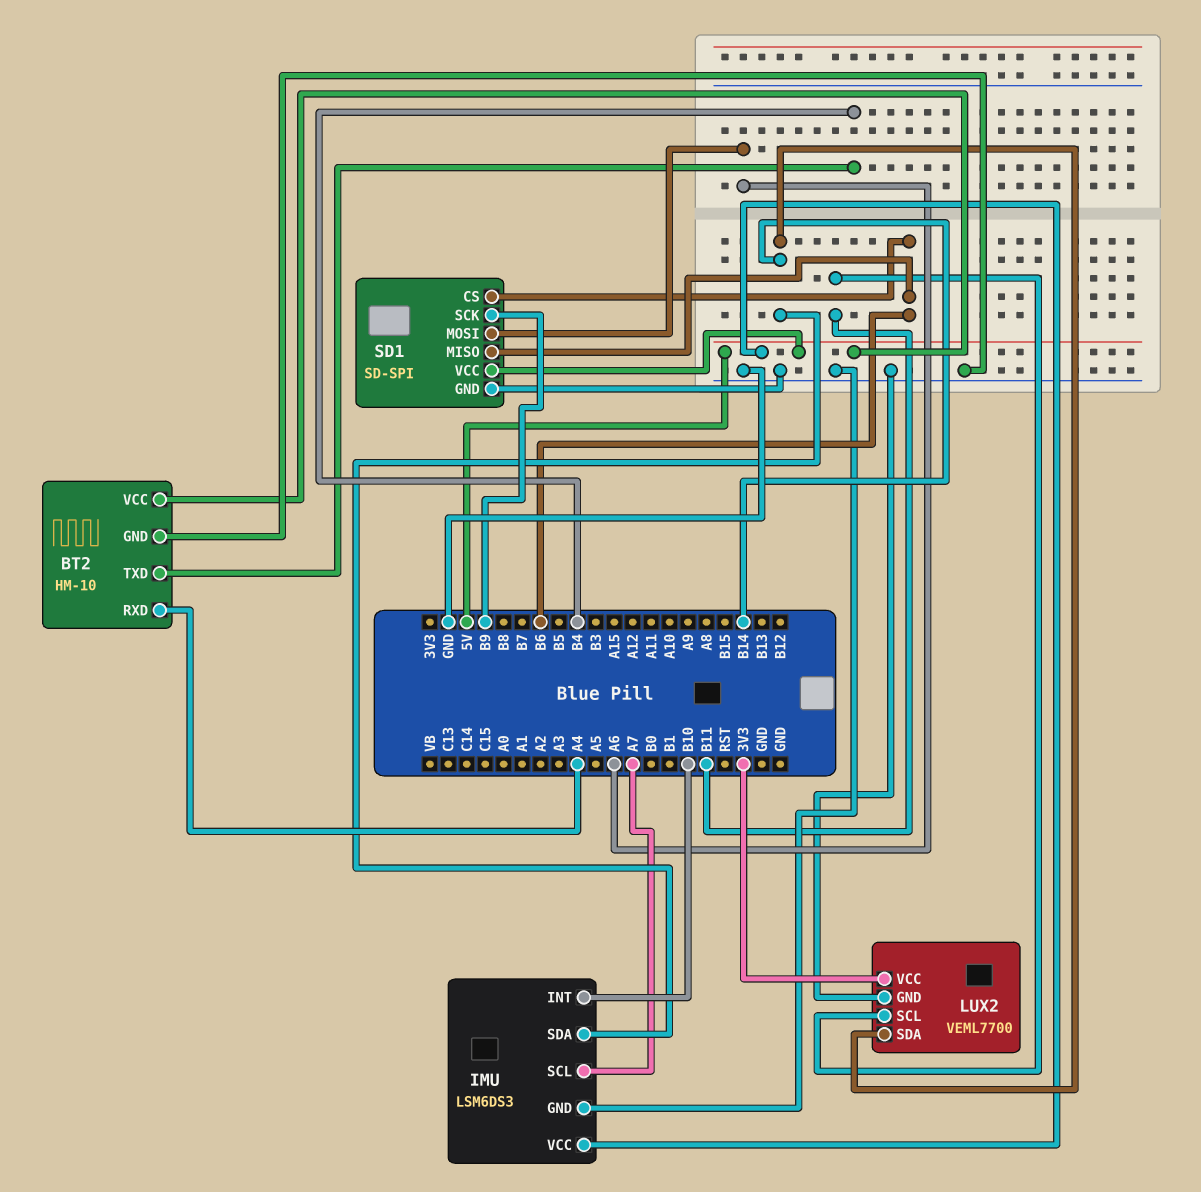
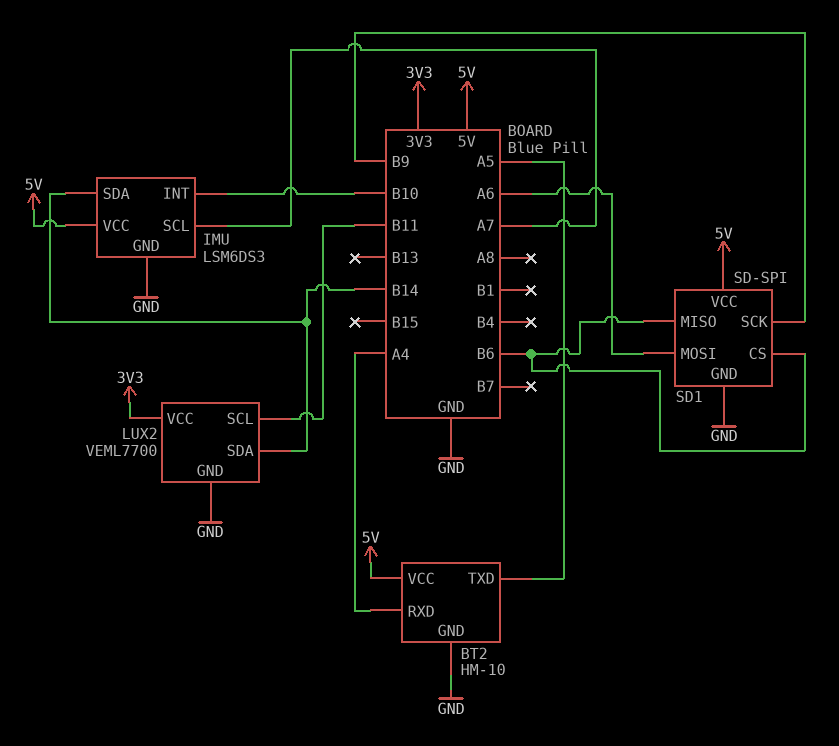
BT2 pin TXD: B4 -> A5

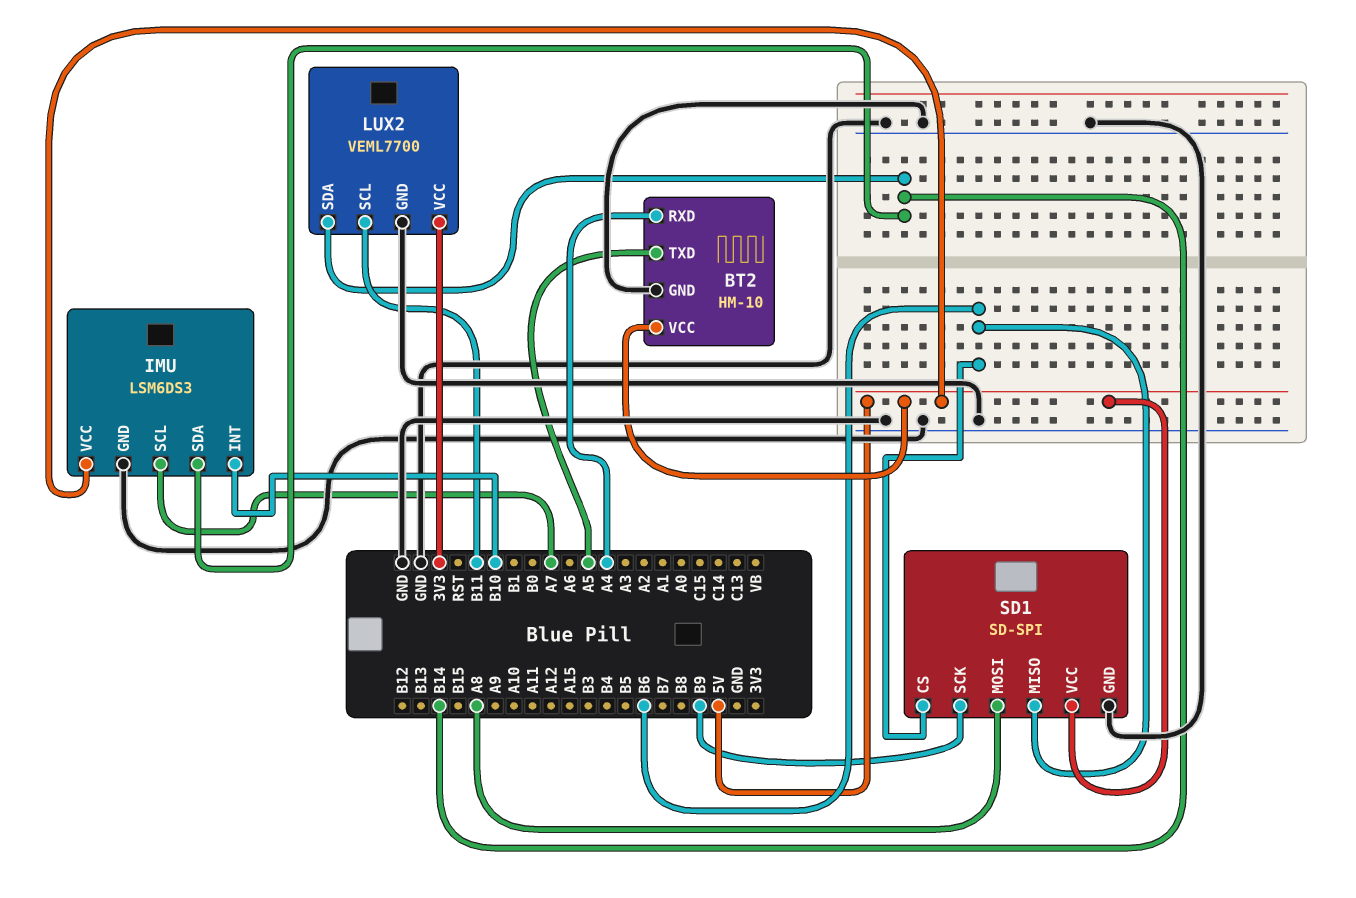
SD1 pin MOSI: A6 -> A8

